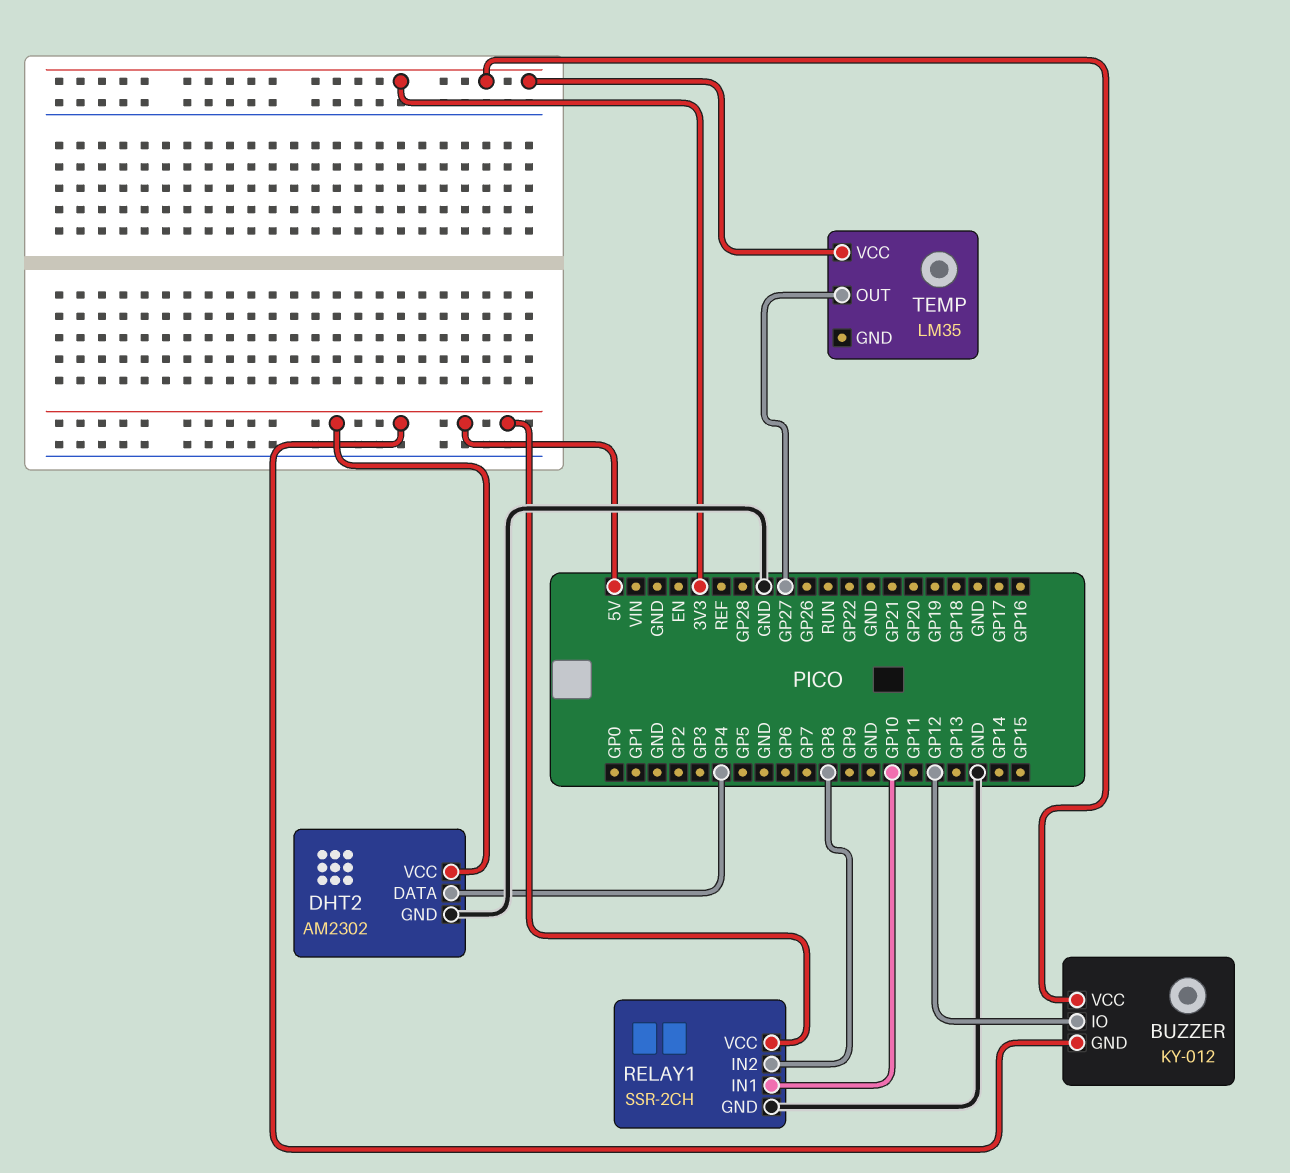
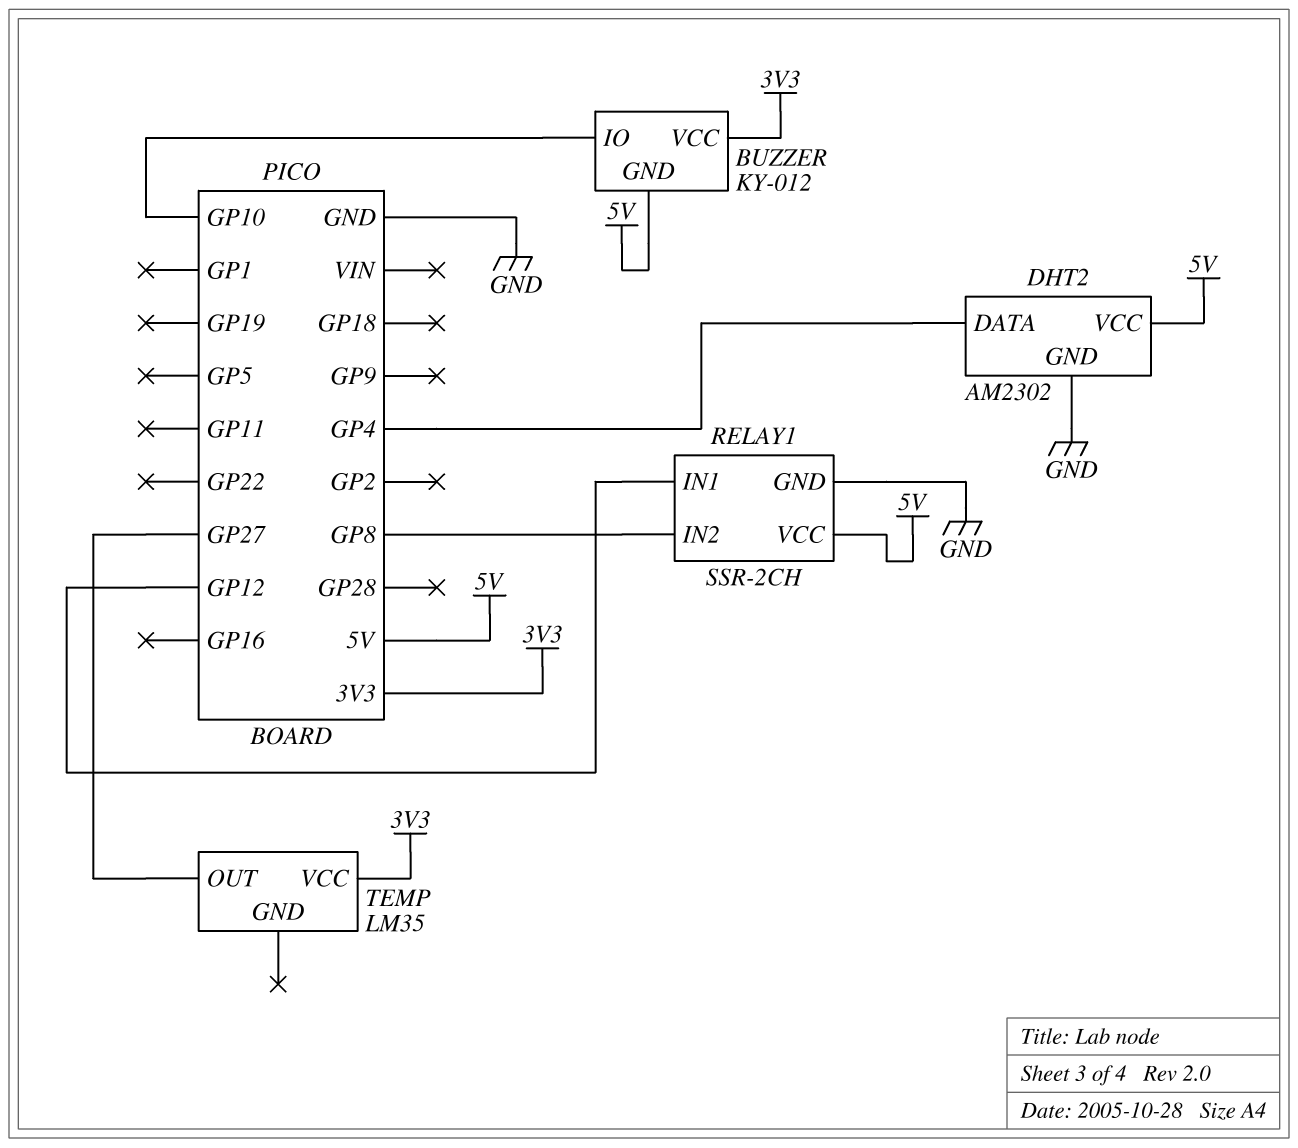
BUZZER pin IO: GP12 -> GP10
RELAY1 pin IN1: GP10 -> GP12

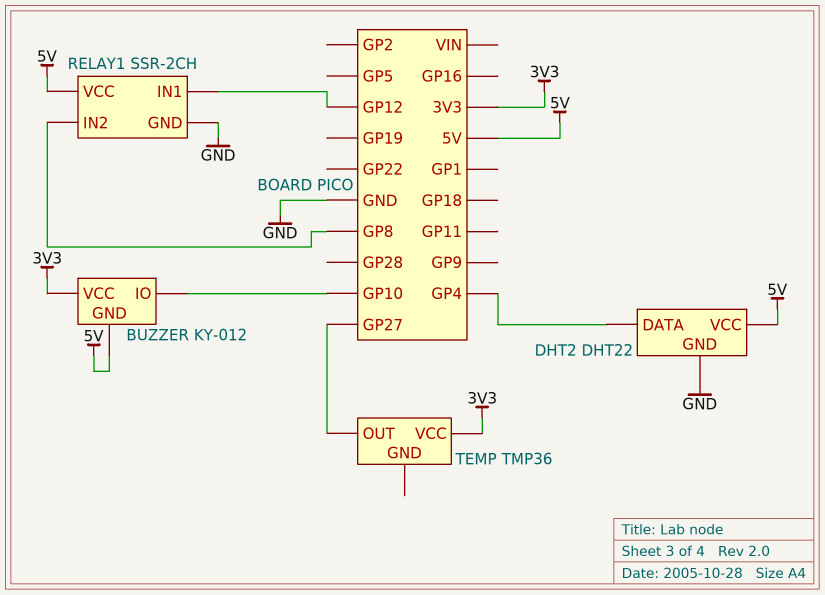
DHT2: AM2302 -> DHT22
TEMP: LM35 -> TMP36

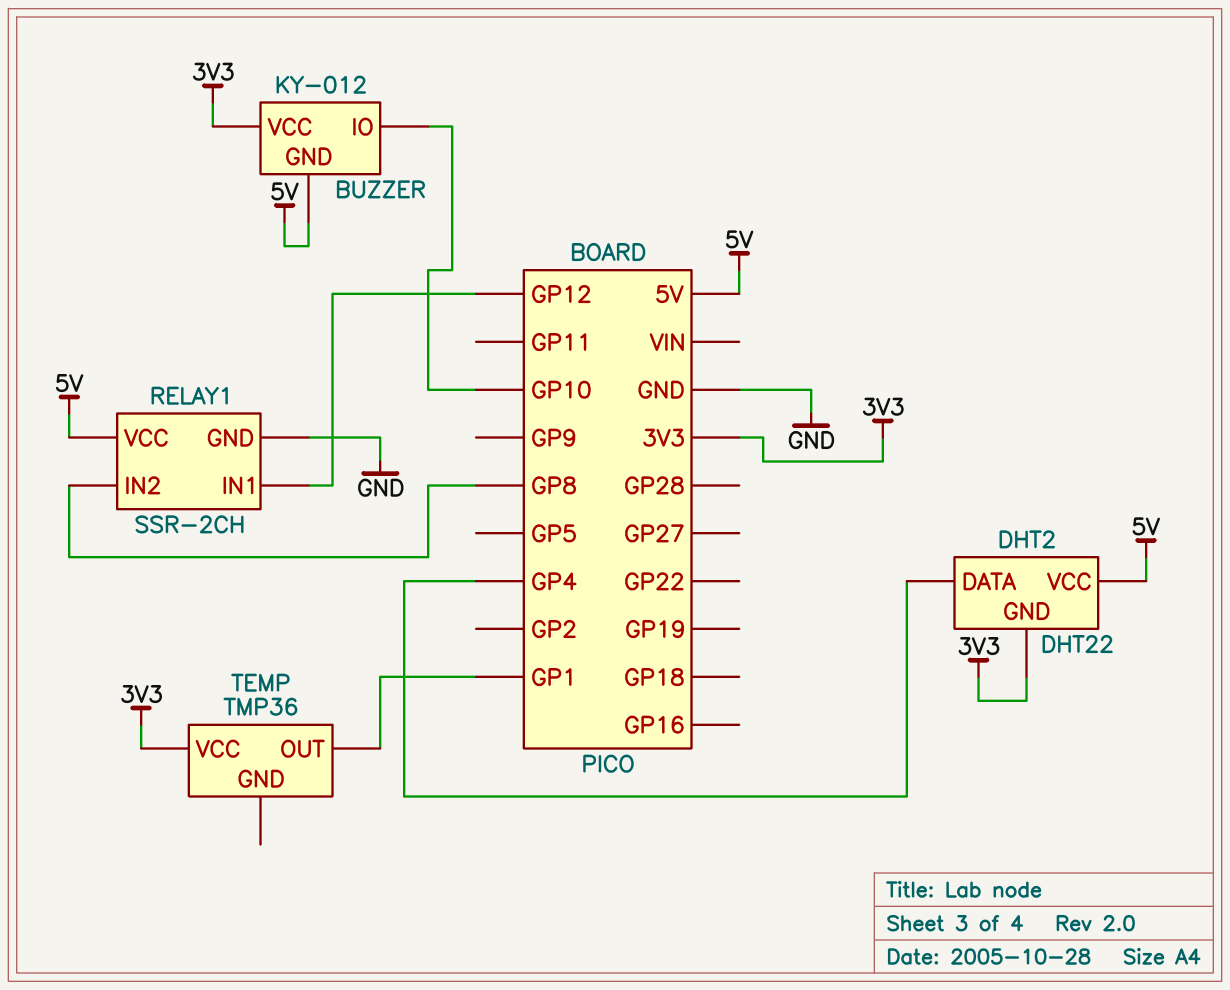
DHT2 pin GND: GND -> 3V3
TEMP pin OUT: GP27 -> GP1

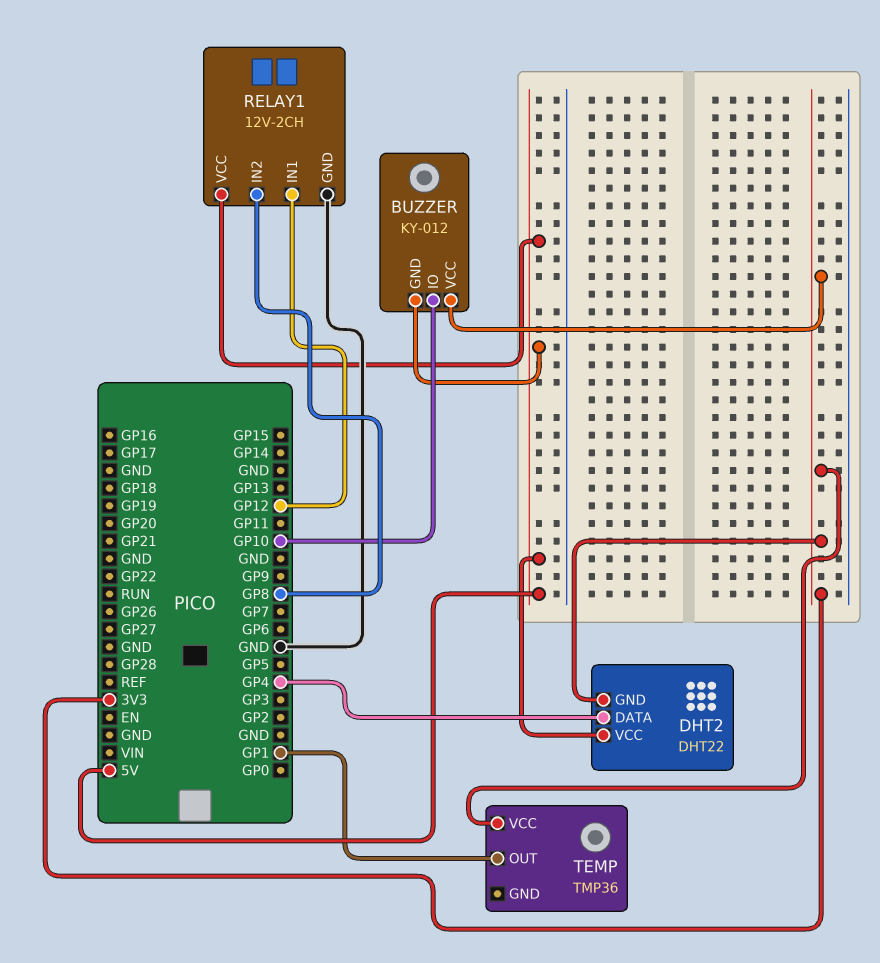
RELAY1: SSR-2CH -> 12V-2CH

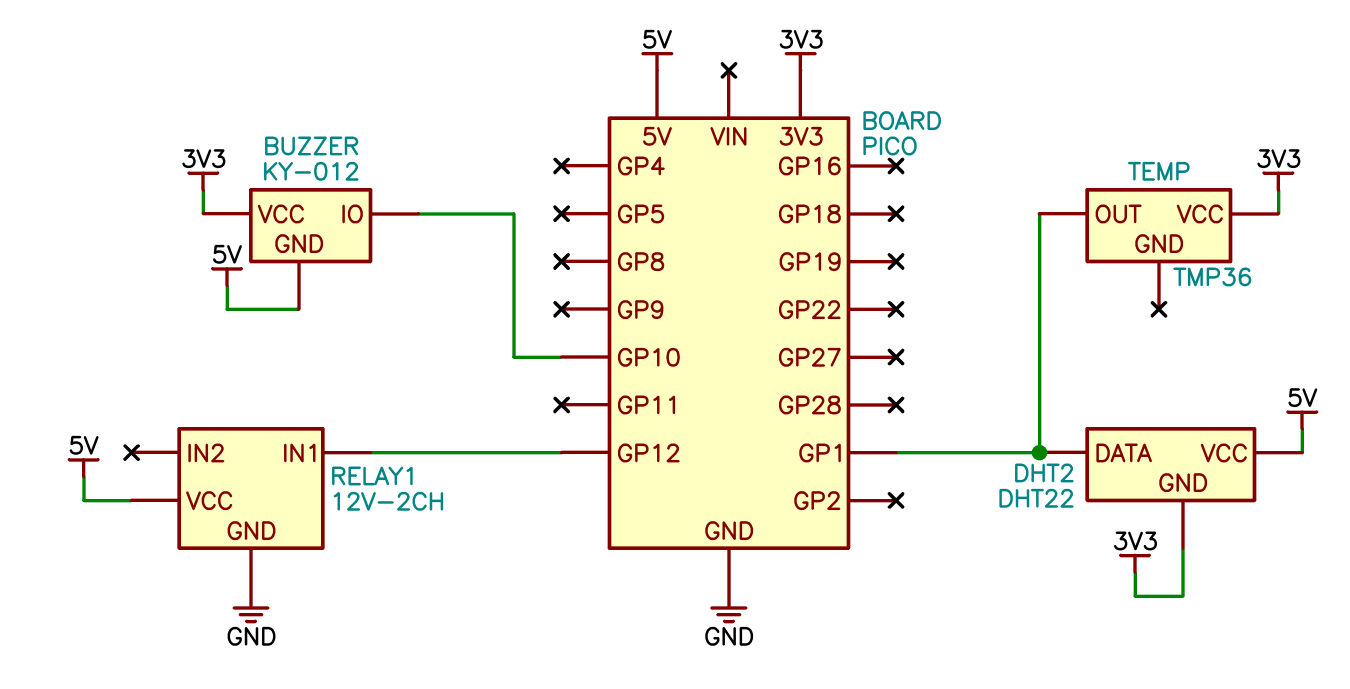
DHT2 pin DATA: GP4 -> GP1
RELAY1 pin IN2: GP8 -> none

